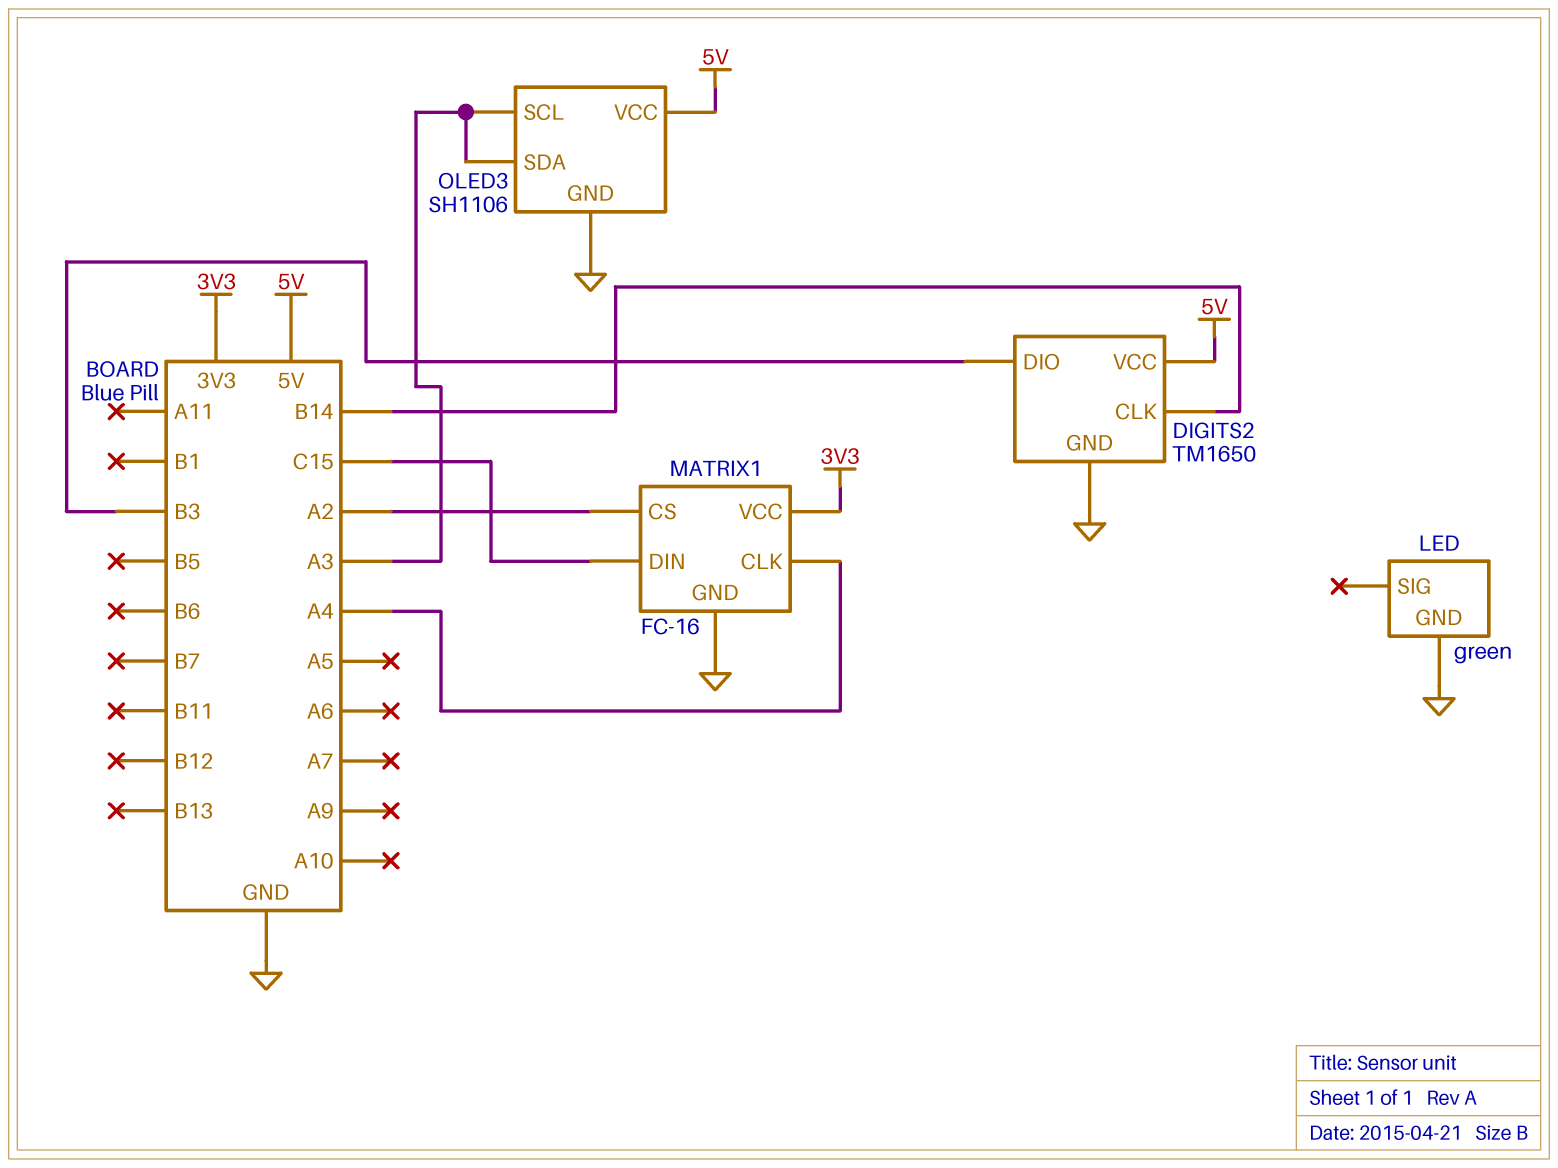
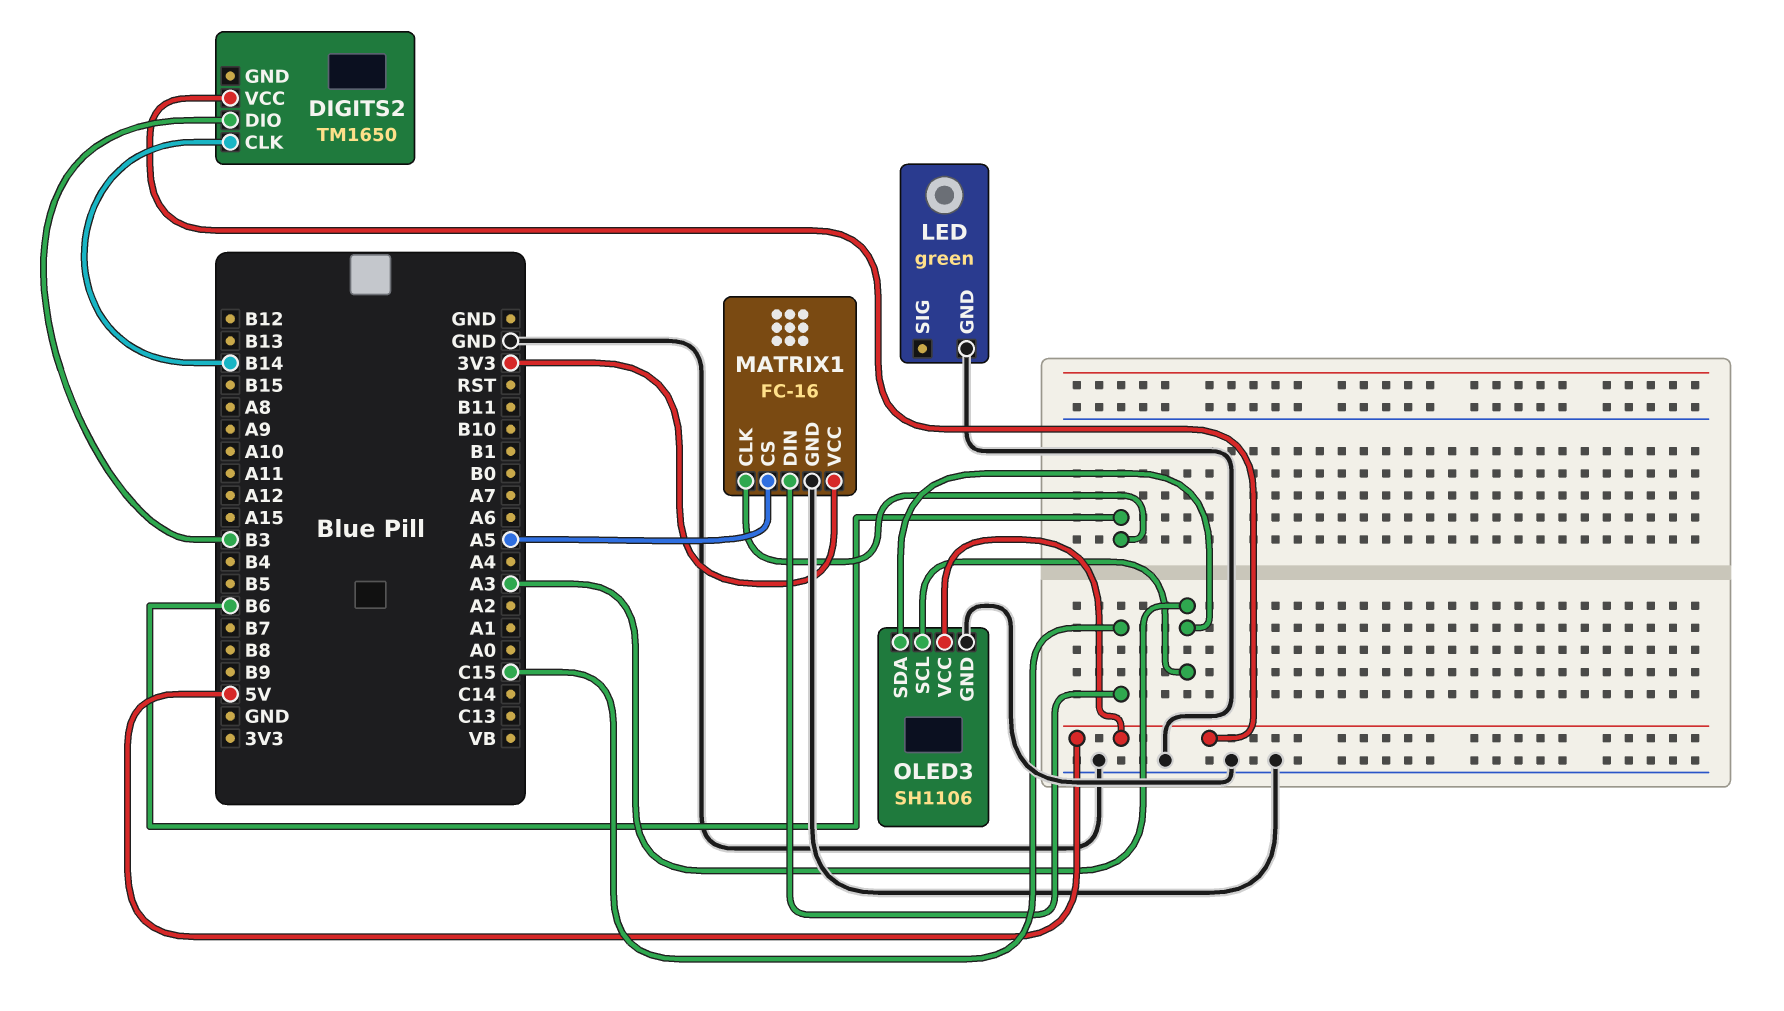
DIGITS2 pin GND: GND -> none
MATRIX1 pin CLK: A4 -> B6
MATRIX1 pin CS: A2 -> A5

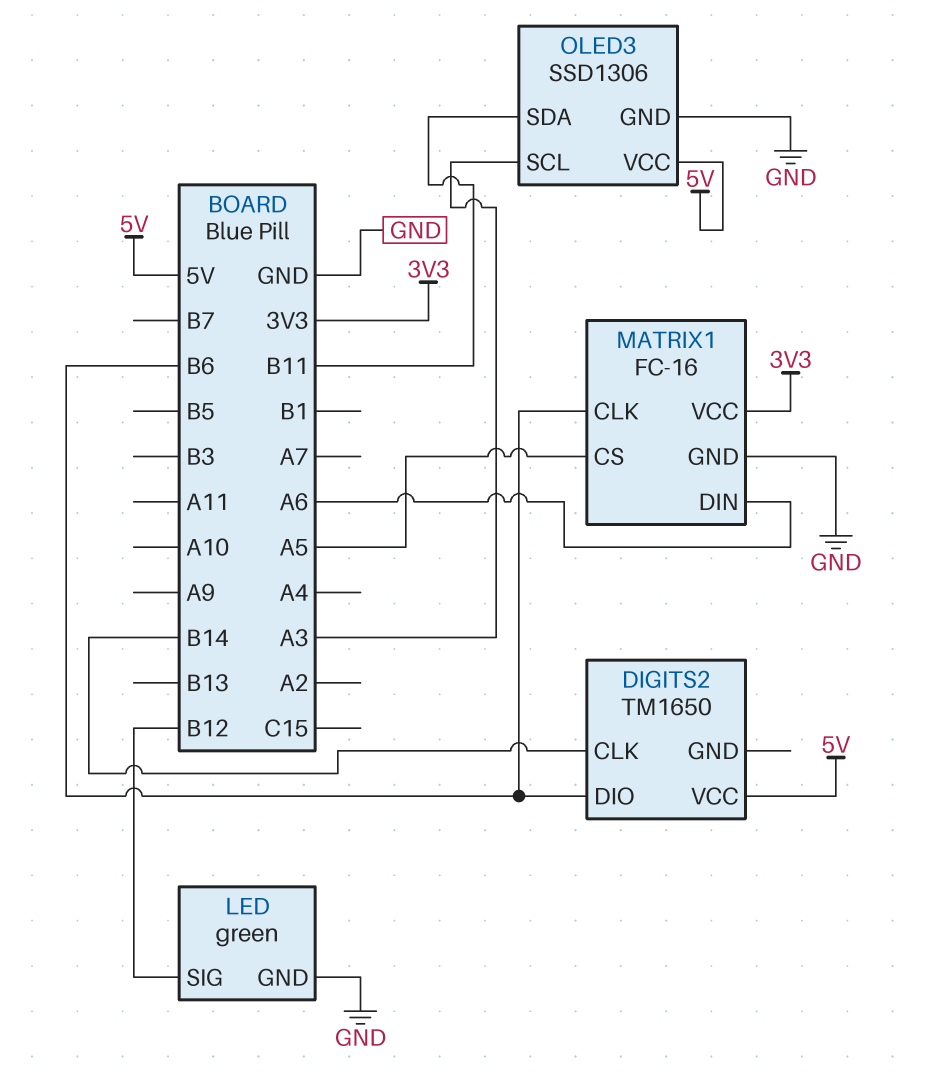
DIGITS2 pin DIO: B3 -> B6
LED pin SIG: none -> B12
MATRIX1 pin DIN: C15 -> A6
OLED3: SH1106 -> SSD1306
OLED3 pin SDA: A3 -> B11

